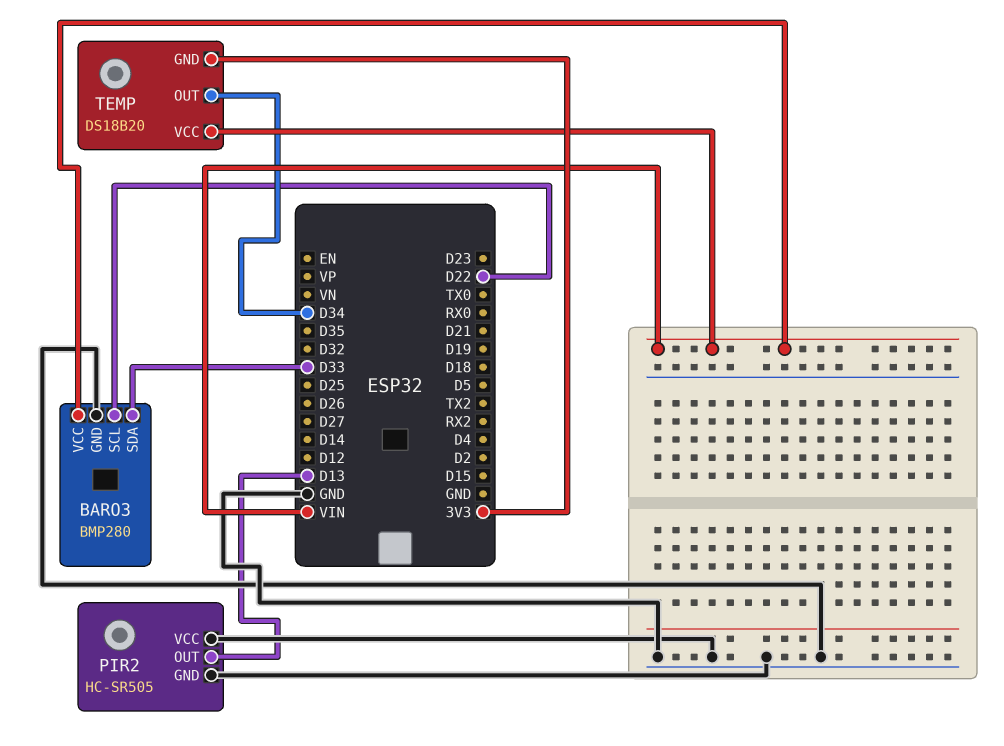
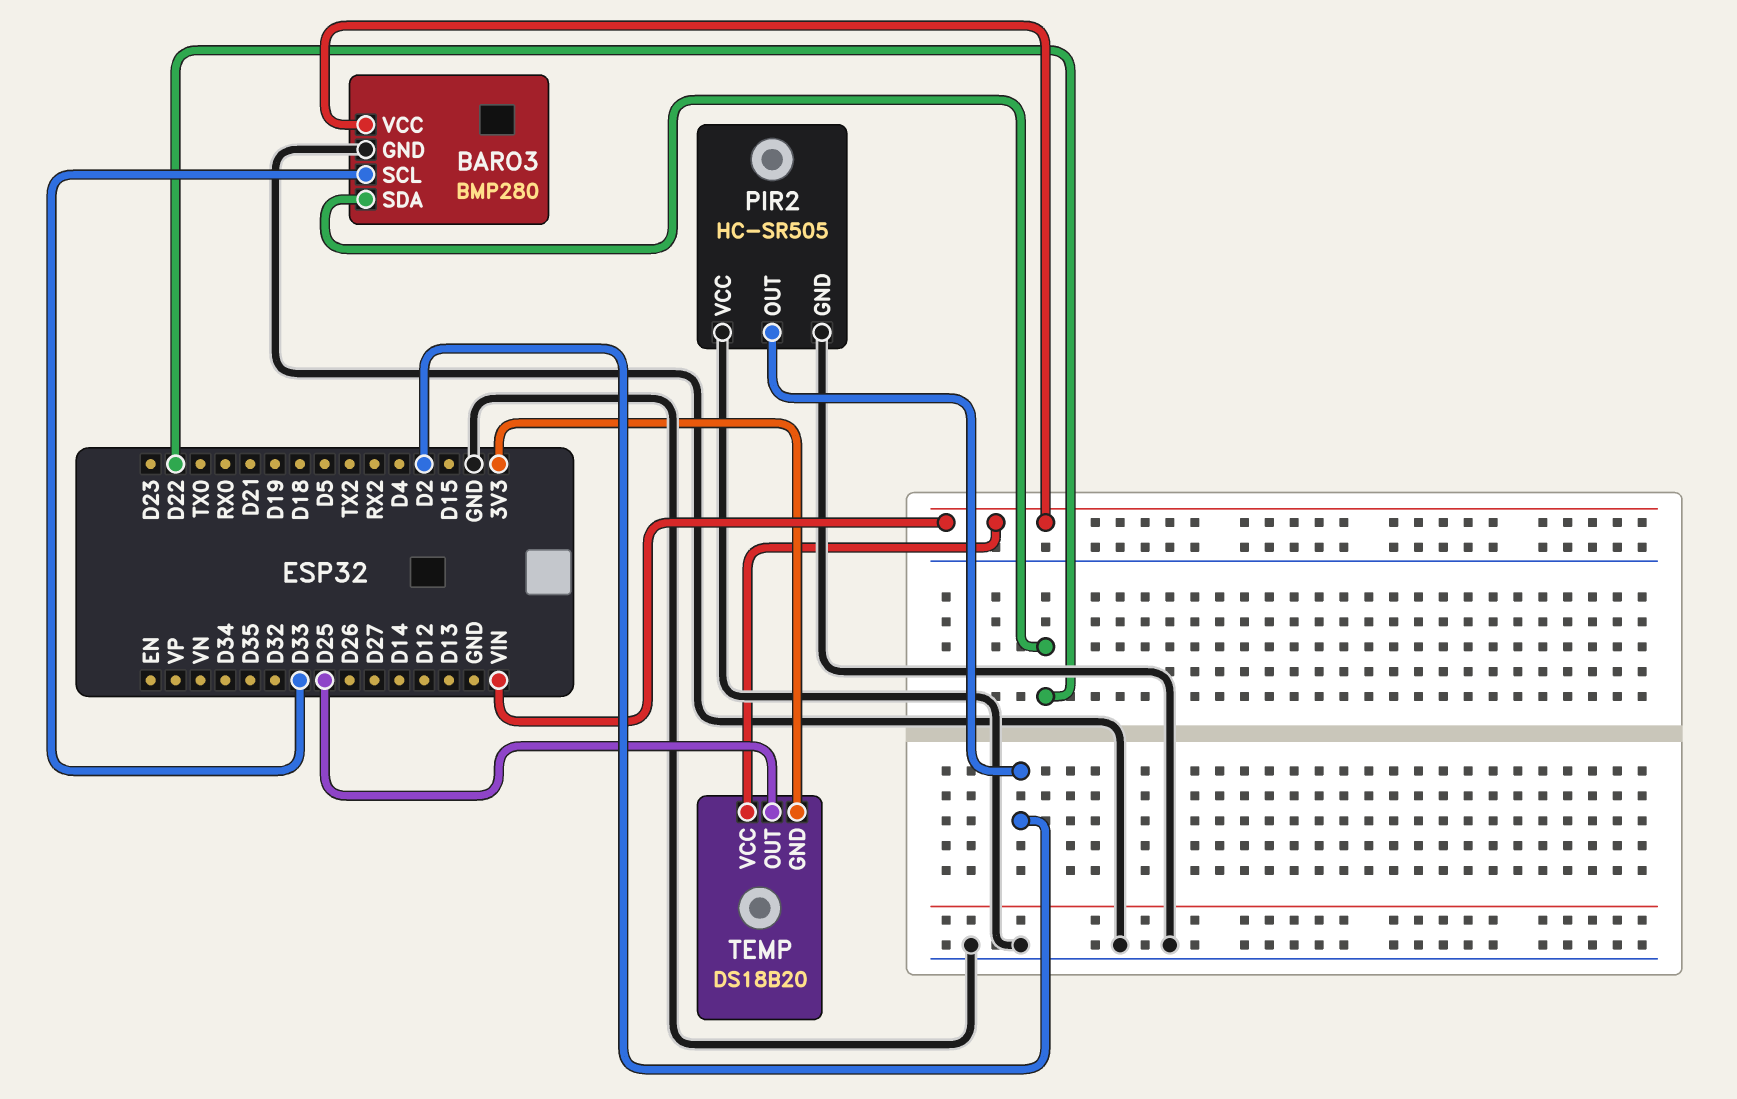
BARO3 pin SCL: D22 -> D33
BARO3 pin SDA: D33 -> D22
PIR2 pin OUT: D13 -> D2
TEMP pin OUT: D34 -> D25

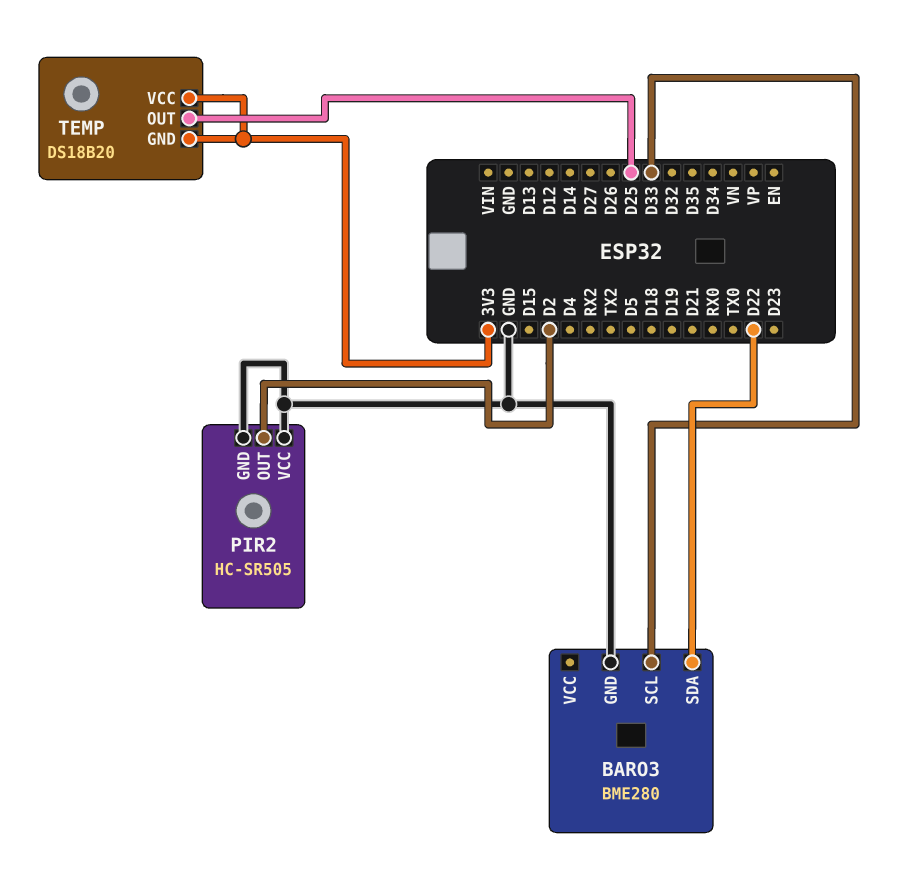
BARO3: BMP280 -> BME280
BARO3 pin VCC: VIN -> none
TEMP pin VCC: VIN -> 3V3

